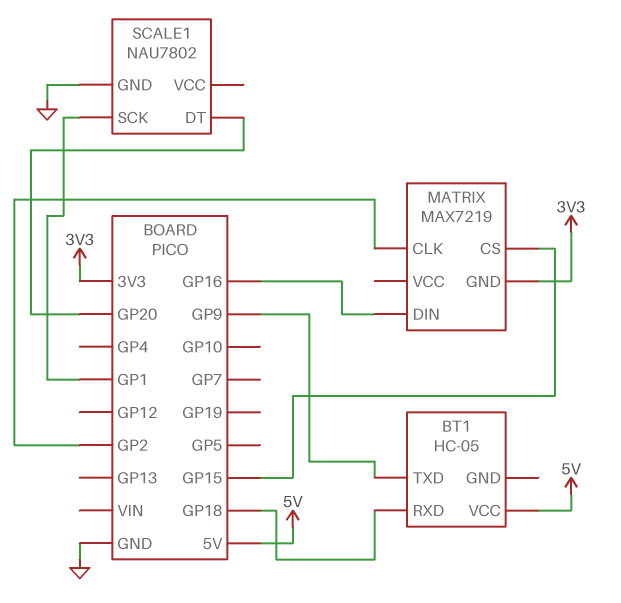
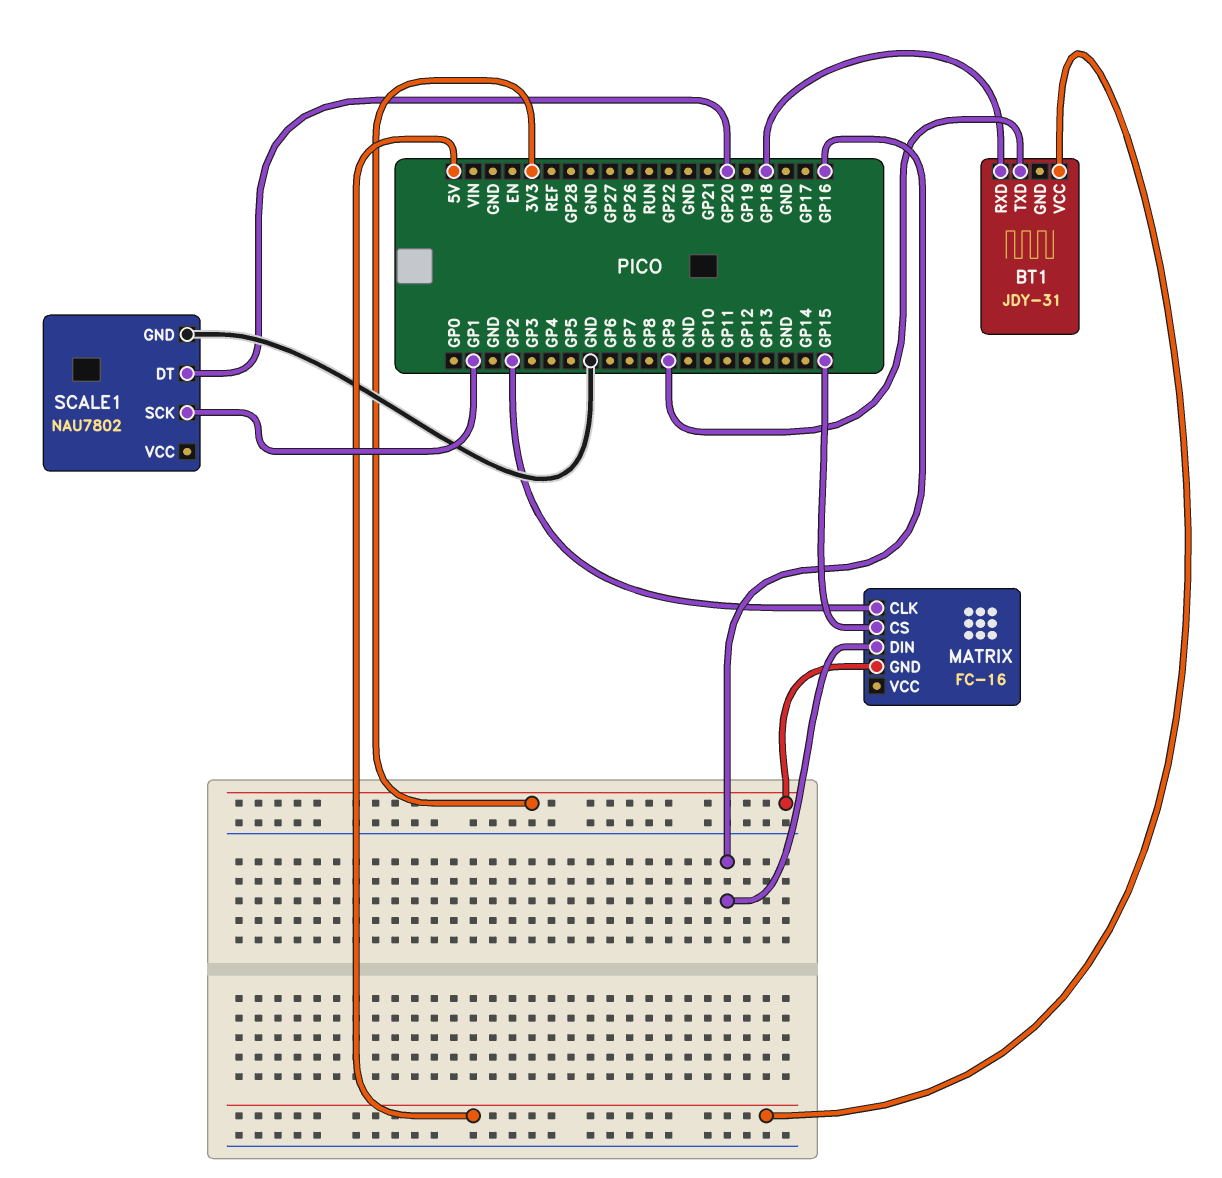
BT1: HC-05 -> JDY-31
MATRIX: MAX7219 -> FC-16

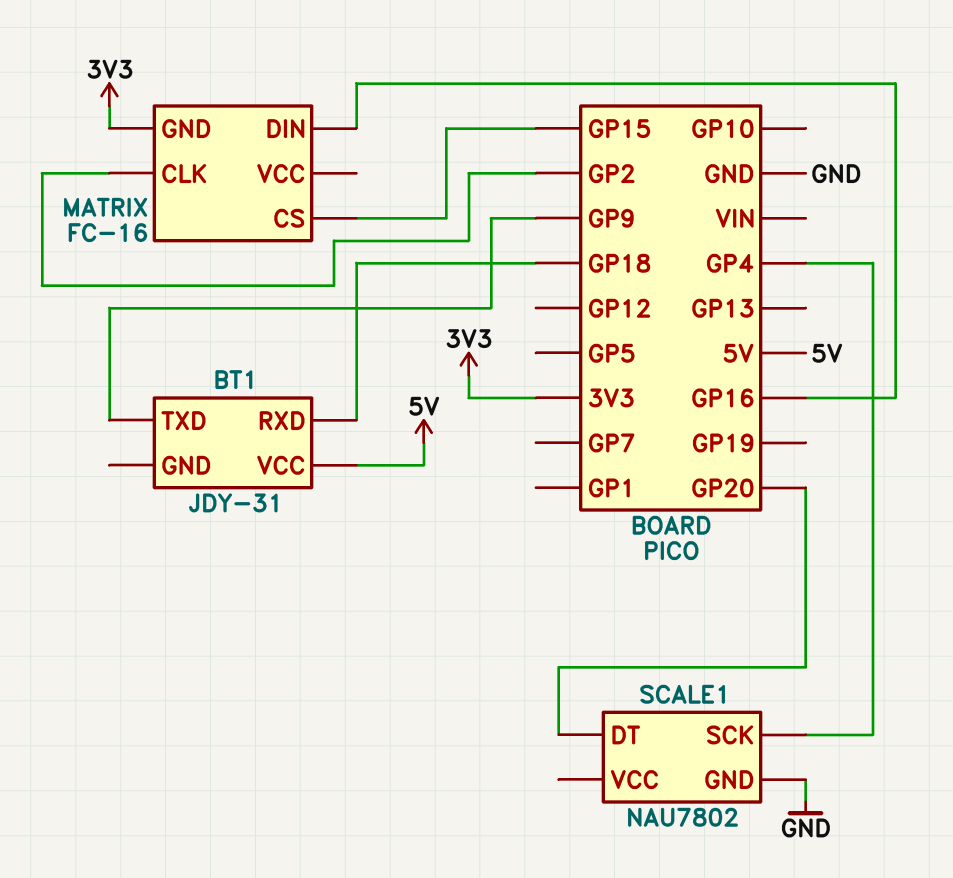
SCALE1 pin SCK: GP1 -> GP4

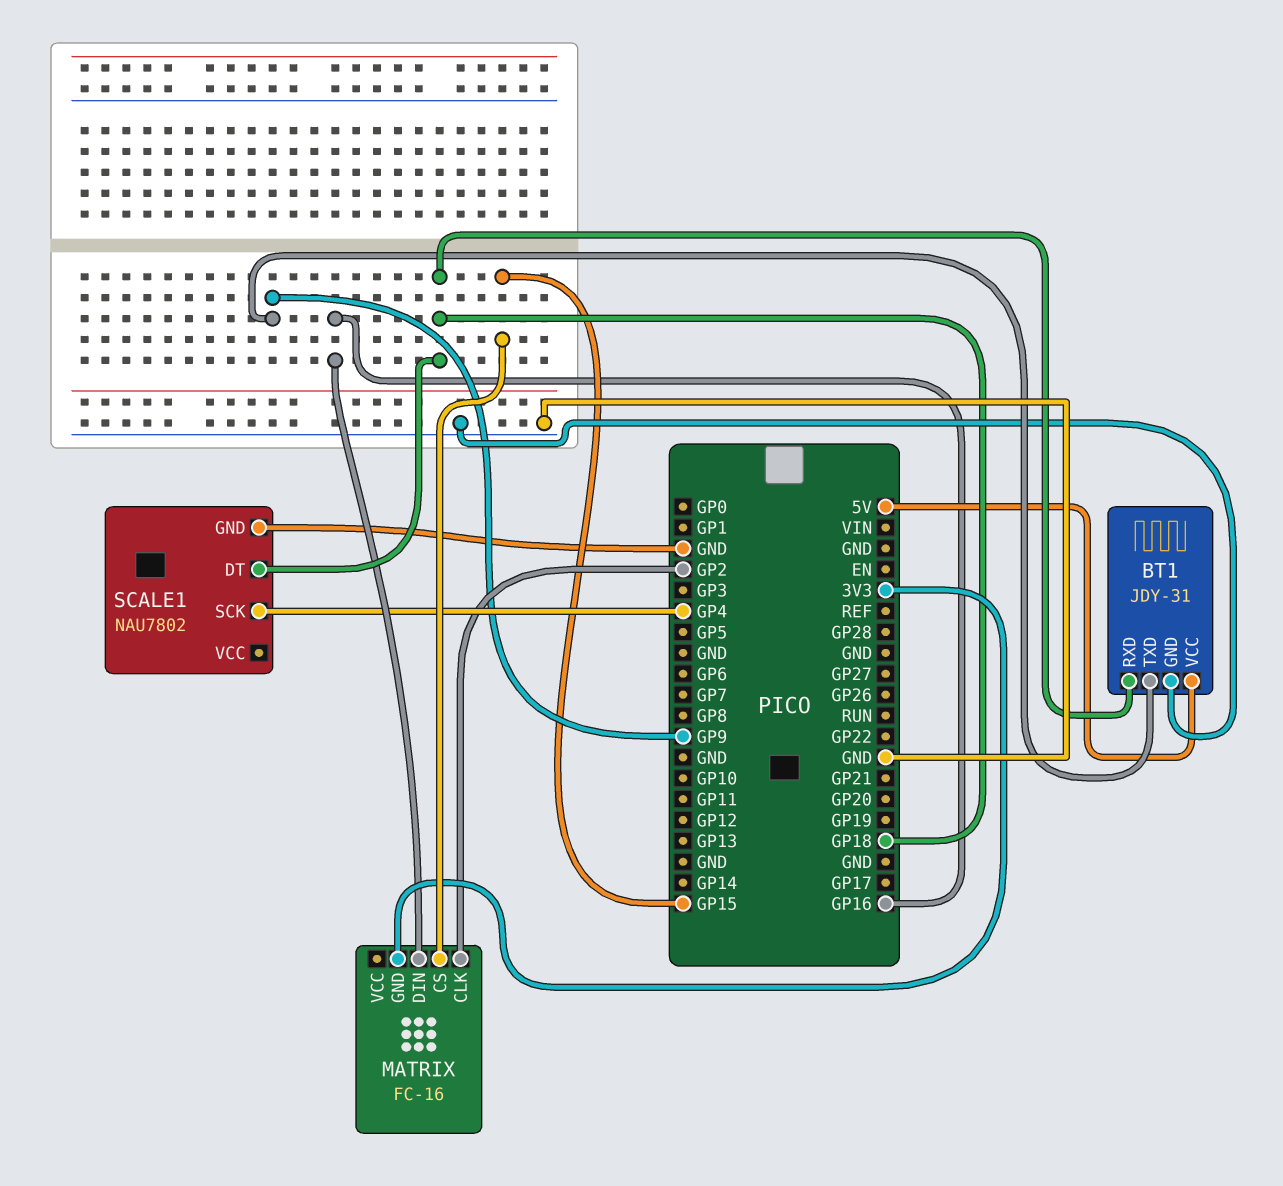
BT1 pin GND: none -> GND
SCALE1 pin DT: GP20 -> GP18

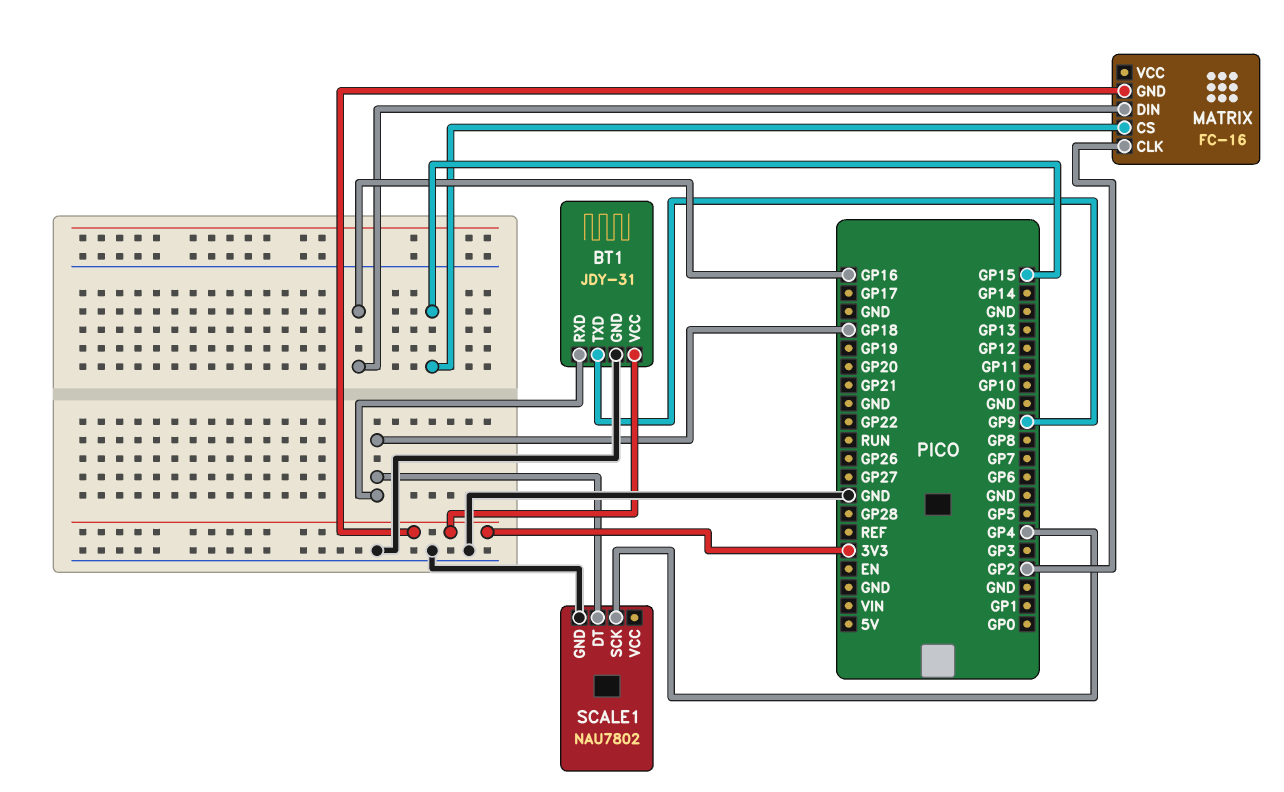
BT1 pin VCC: 5V -> 3V3

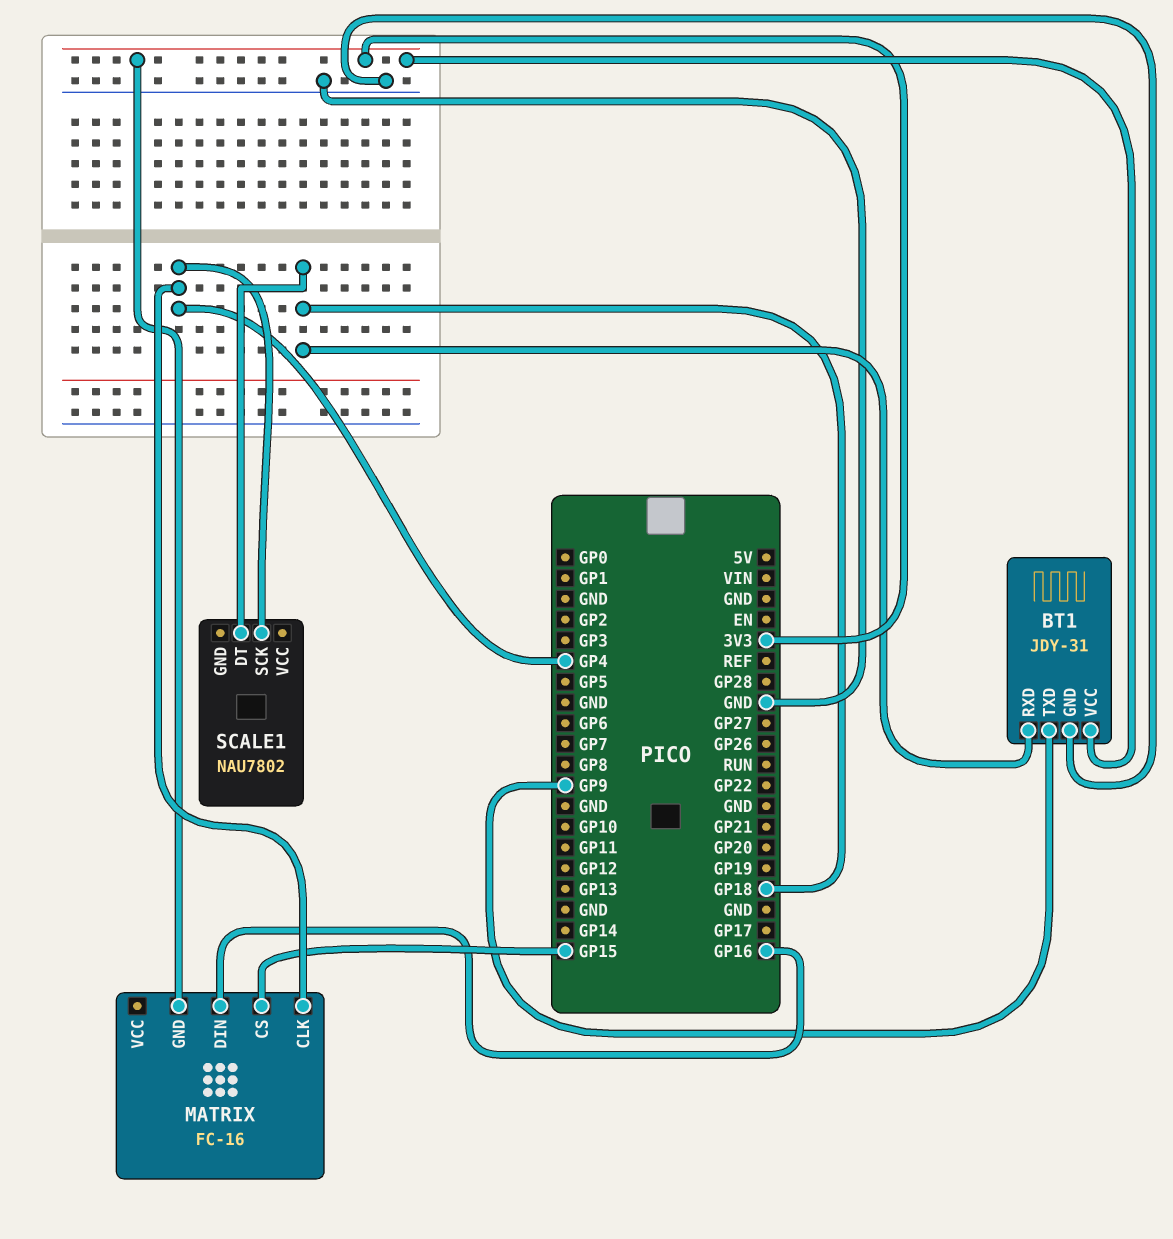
MATRIX pin CLK: GP2 -> GP4
SCALE1 pin GND: GND -> none

